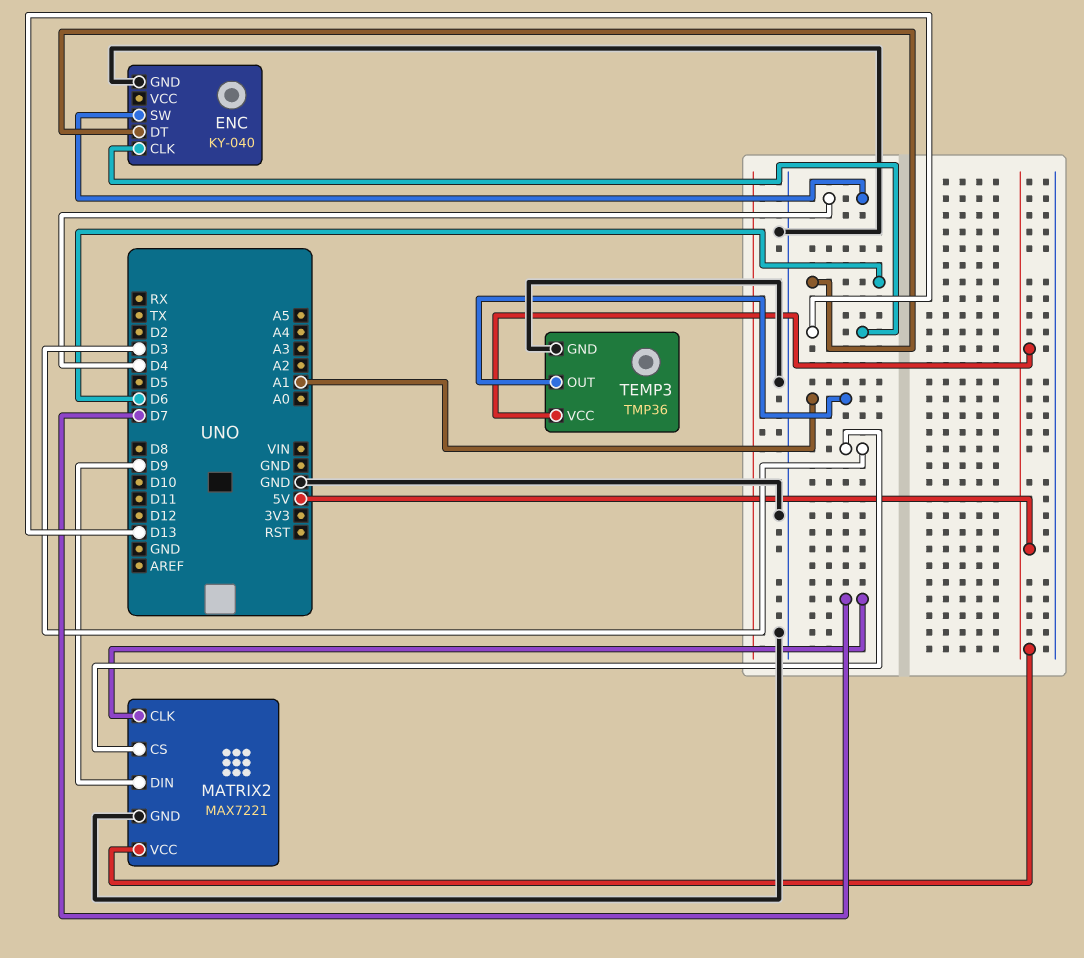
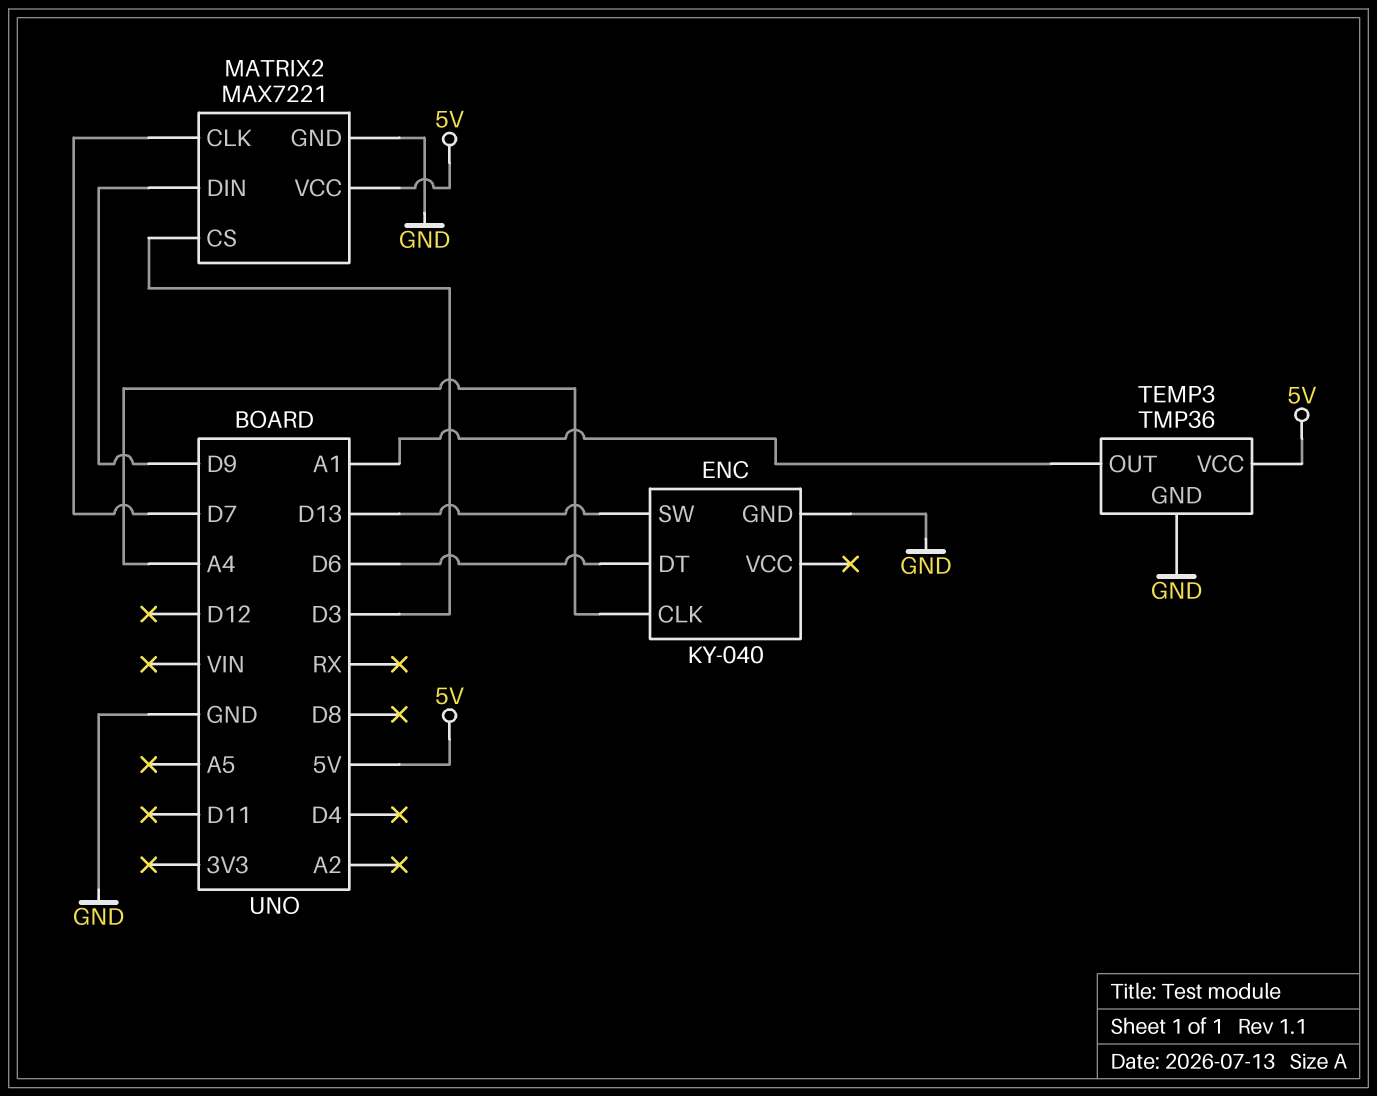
ENC pin CLK: D13 -> A4
ENC pin SW: D4 -> D13

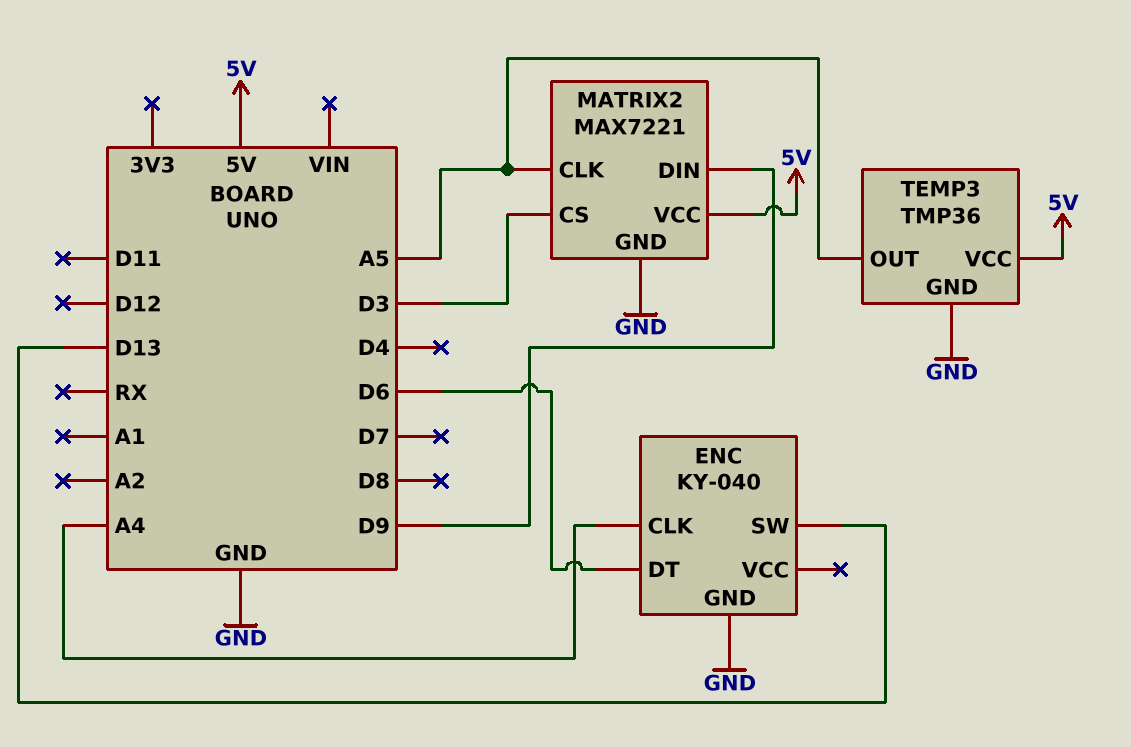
MATRIX2 pin CLK: D7 -> A5
TEMP3 pin OUT: A1 -> A5

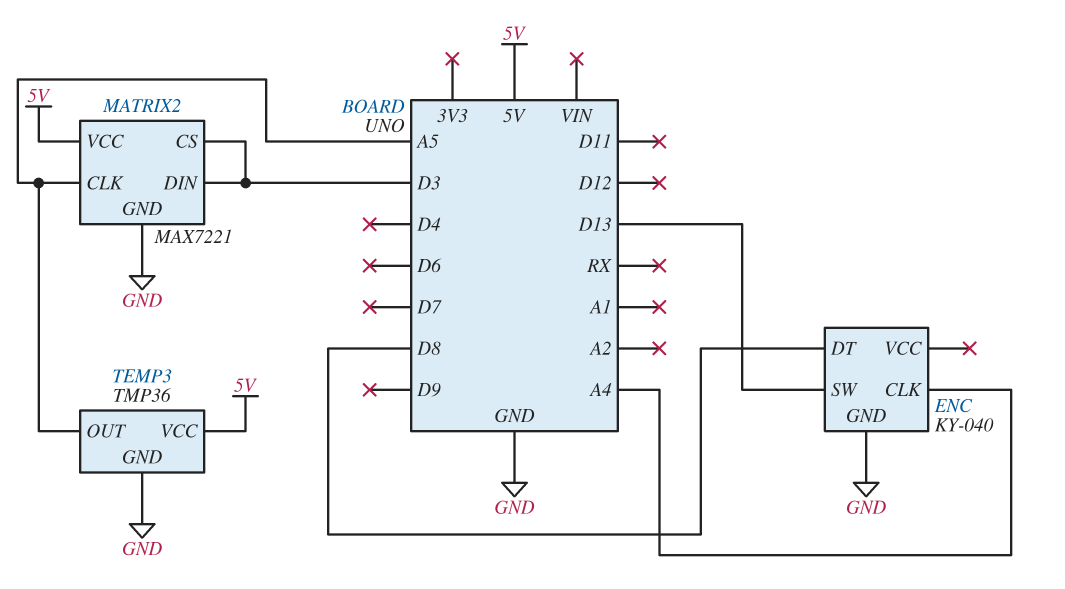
ENC pin DT: D6 -> D8
MATRIX2 pin DIN: D9 -> D3

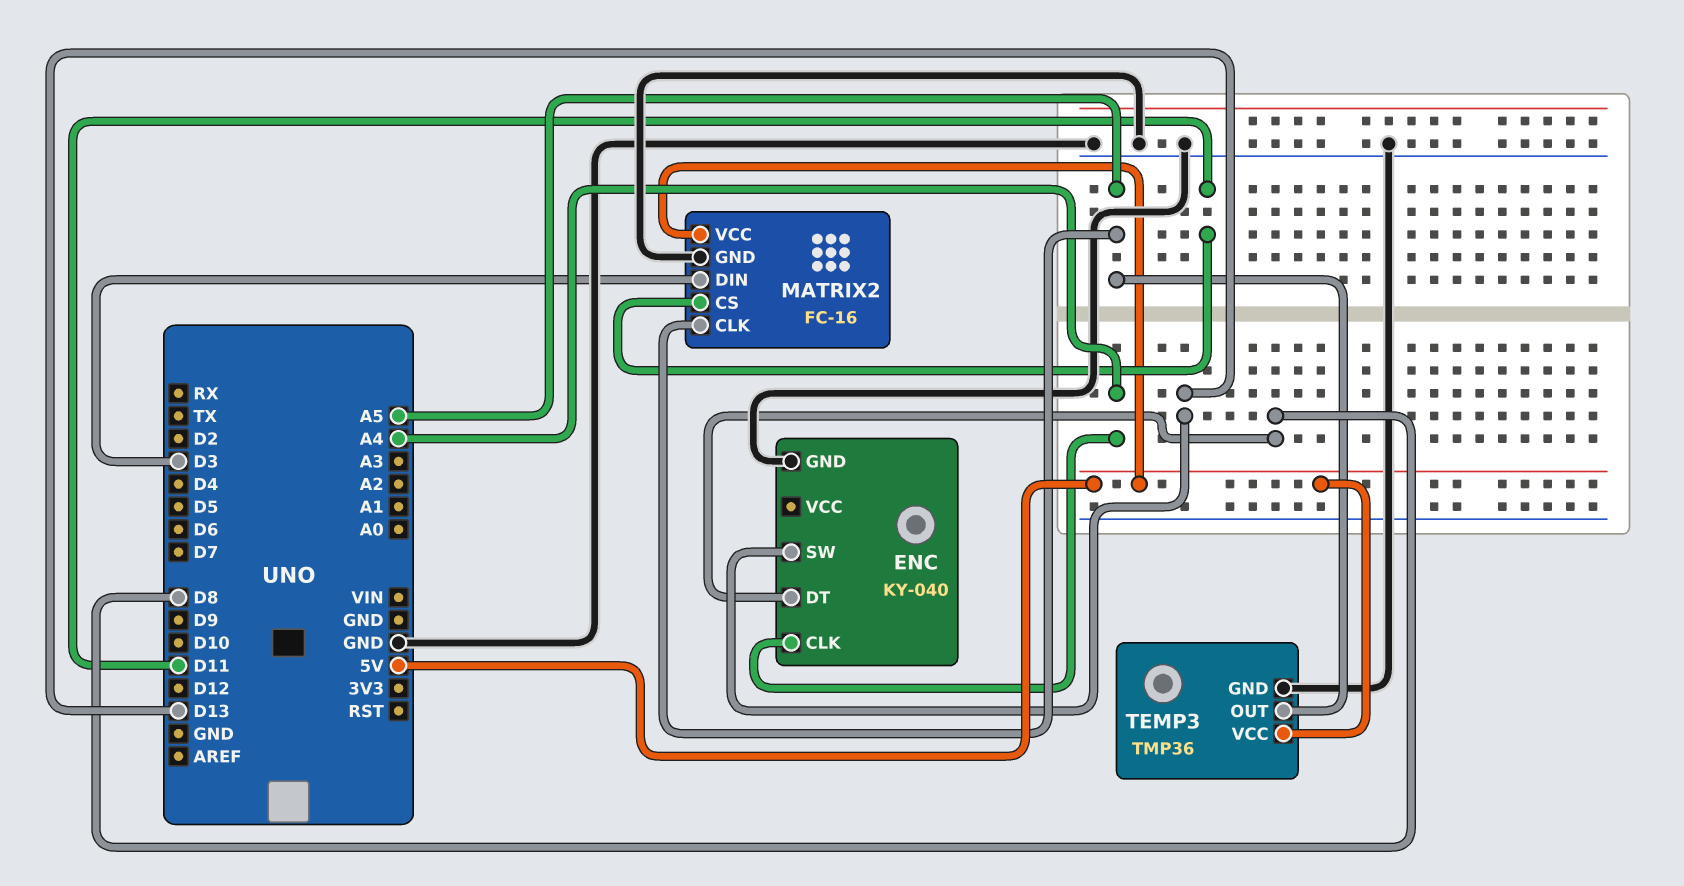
MATRIX2: MAX7221 -> FC-16
MATRIX2 pin CS: D3 -> D11

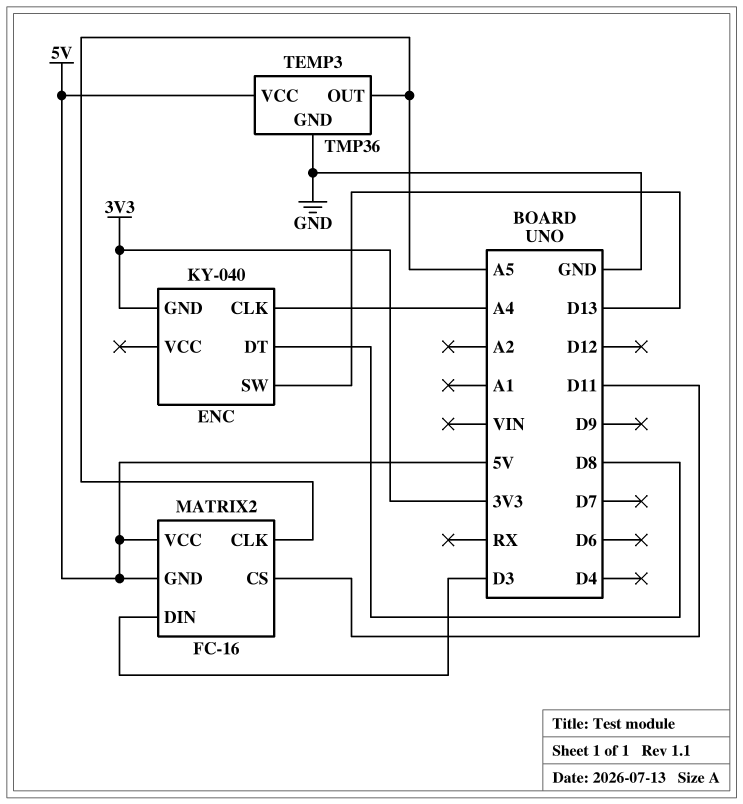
ENC pin GND: GND -> 3V3
MATRIX2 pin GND: GND -> 5V

